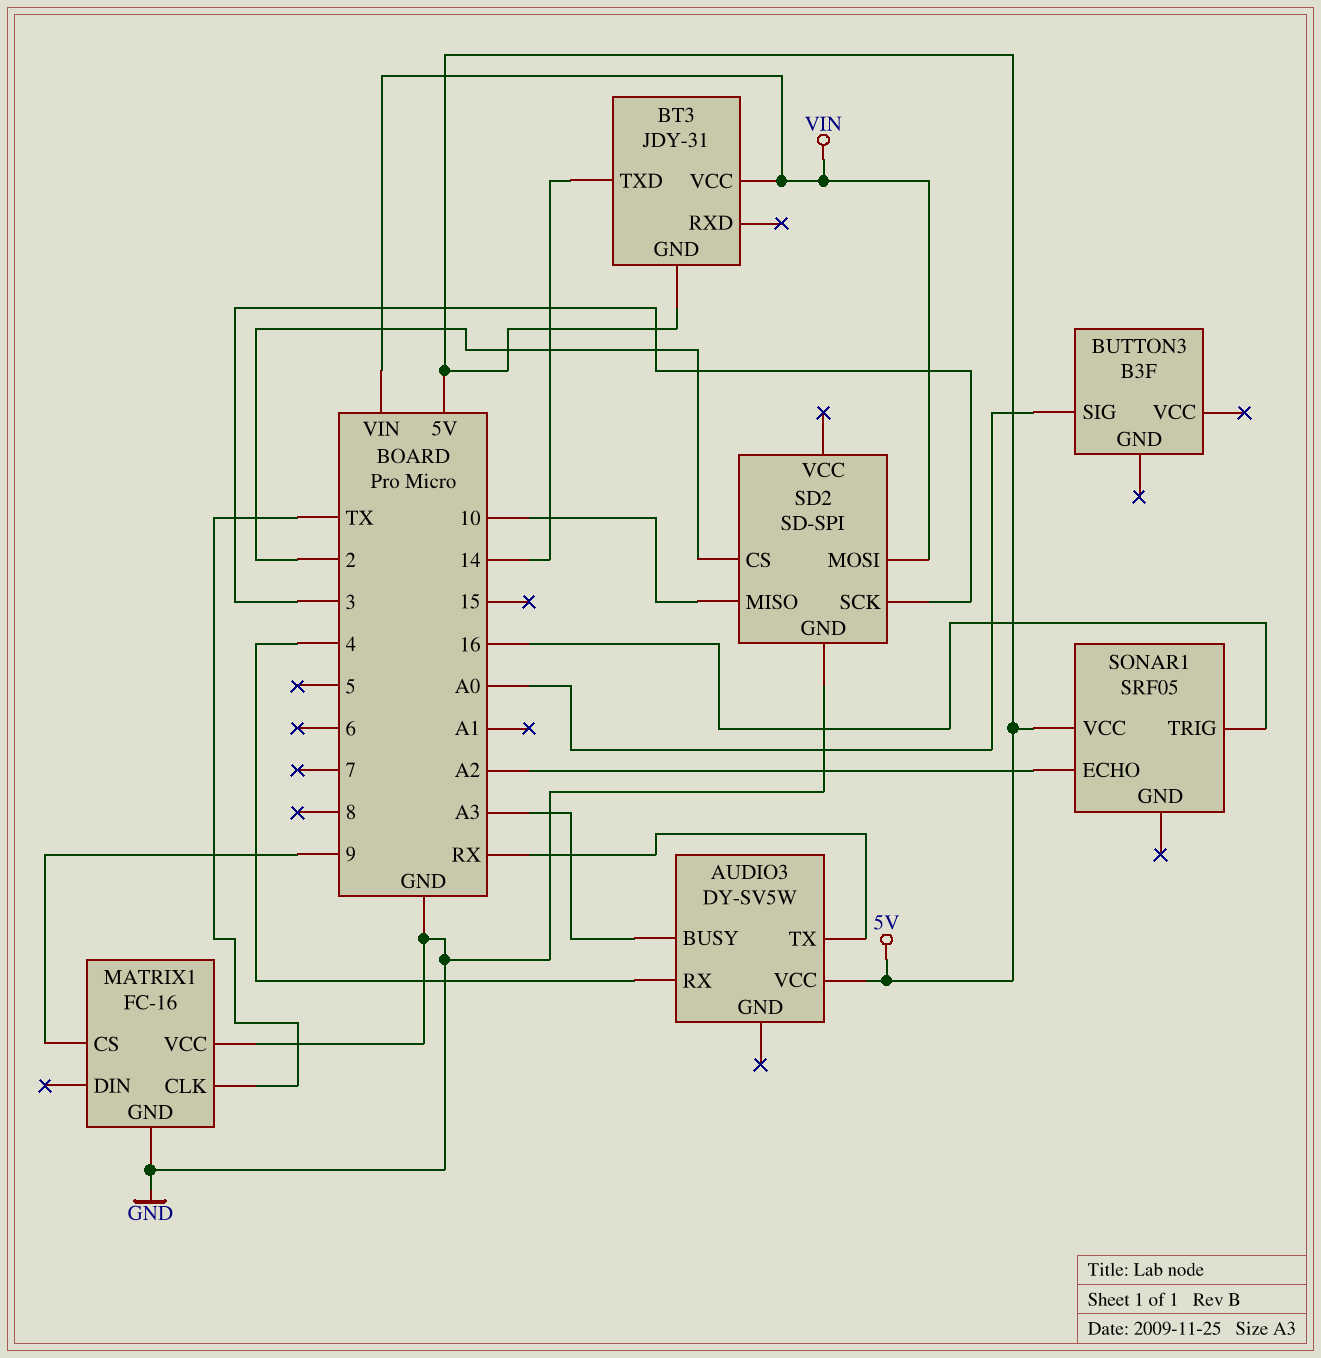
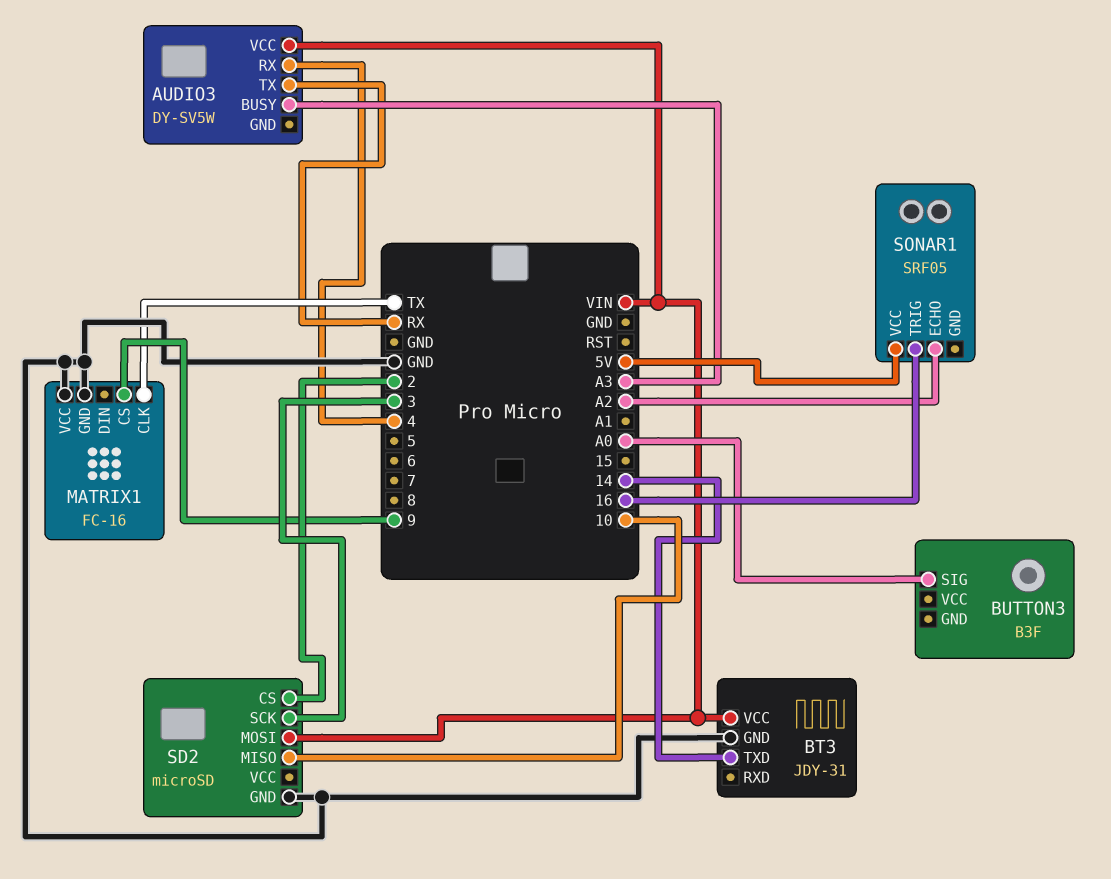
AUDIO3 pin VCC: 5V -> VIN
BT3 pin GND: 5V -> GND
SD2: SD-SPI -> microSD

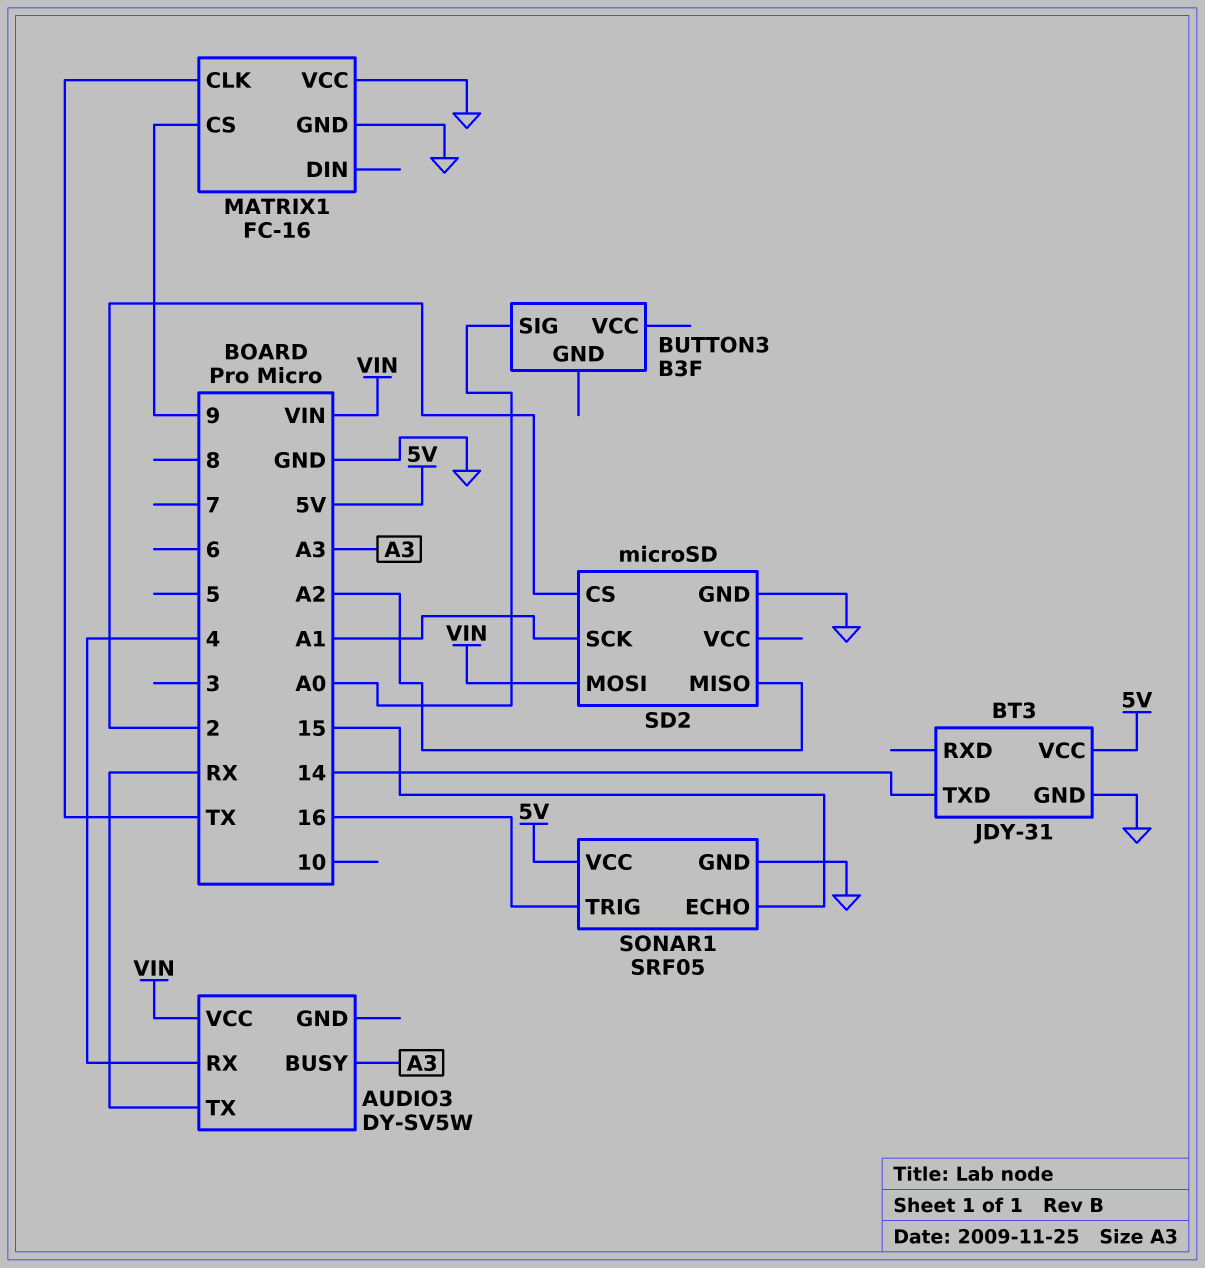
BT3 pin VCC: VIN -> 5V
SD2 pin MISO: 10 -> A2
SD2 pin SCK: 3 -> A1
SONAR1 pin ECHO: A2 -> 15
SONAR1 pin GND: none -> GND

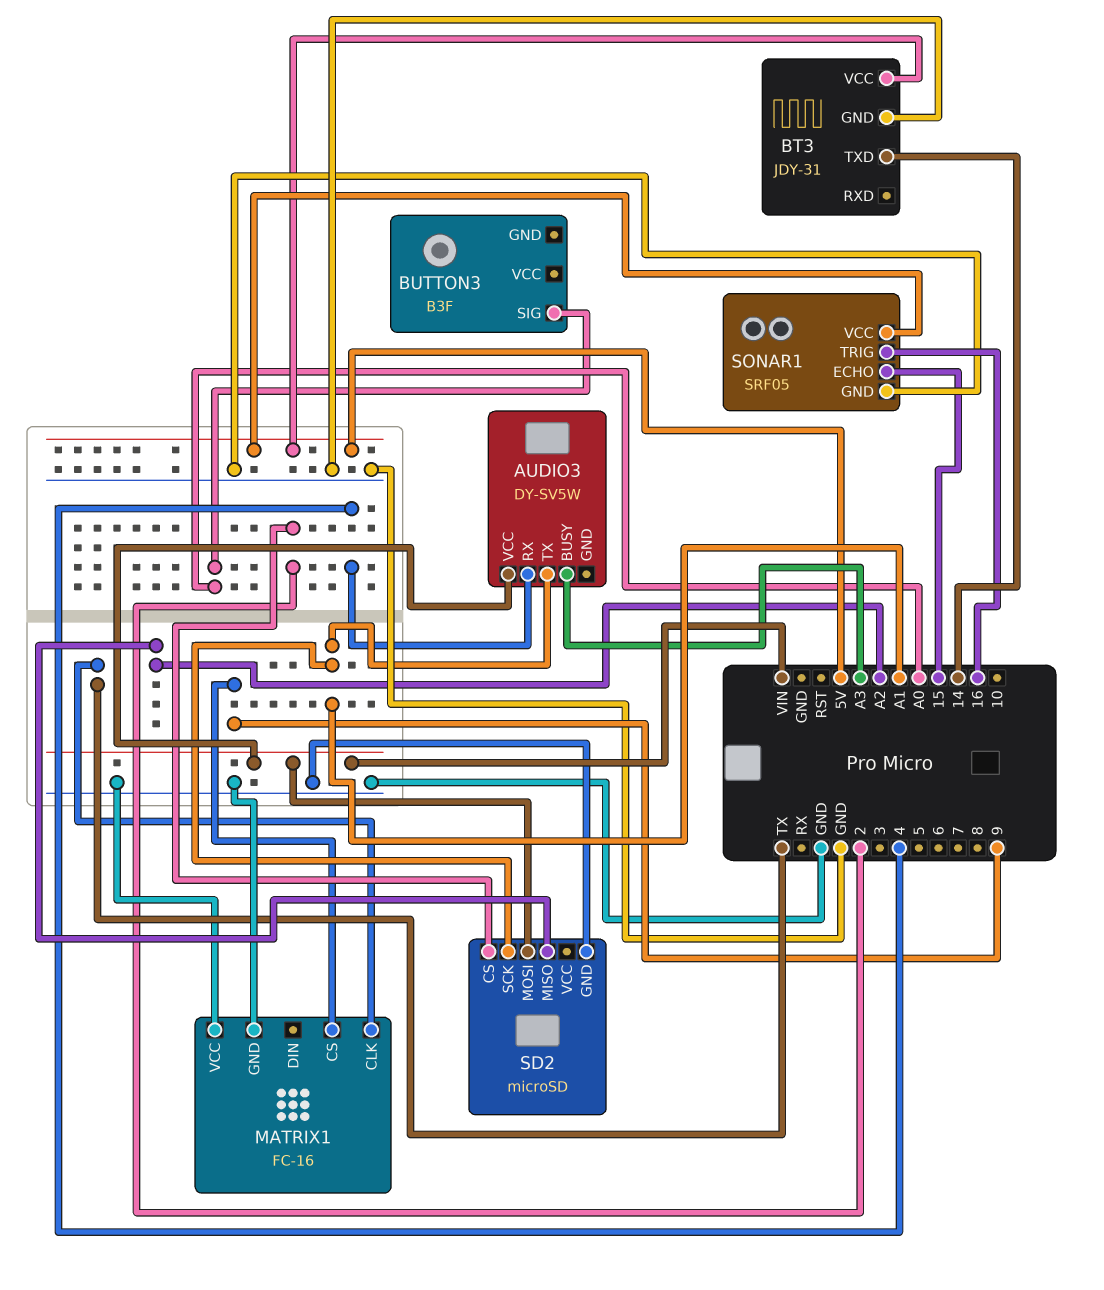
AUDIO3 pin TX: RX -> A1

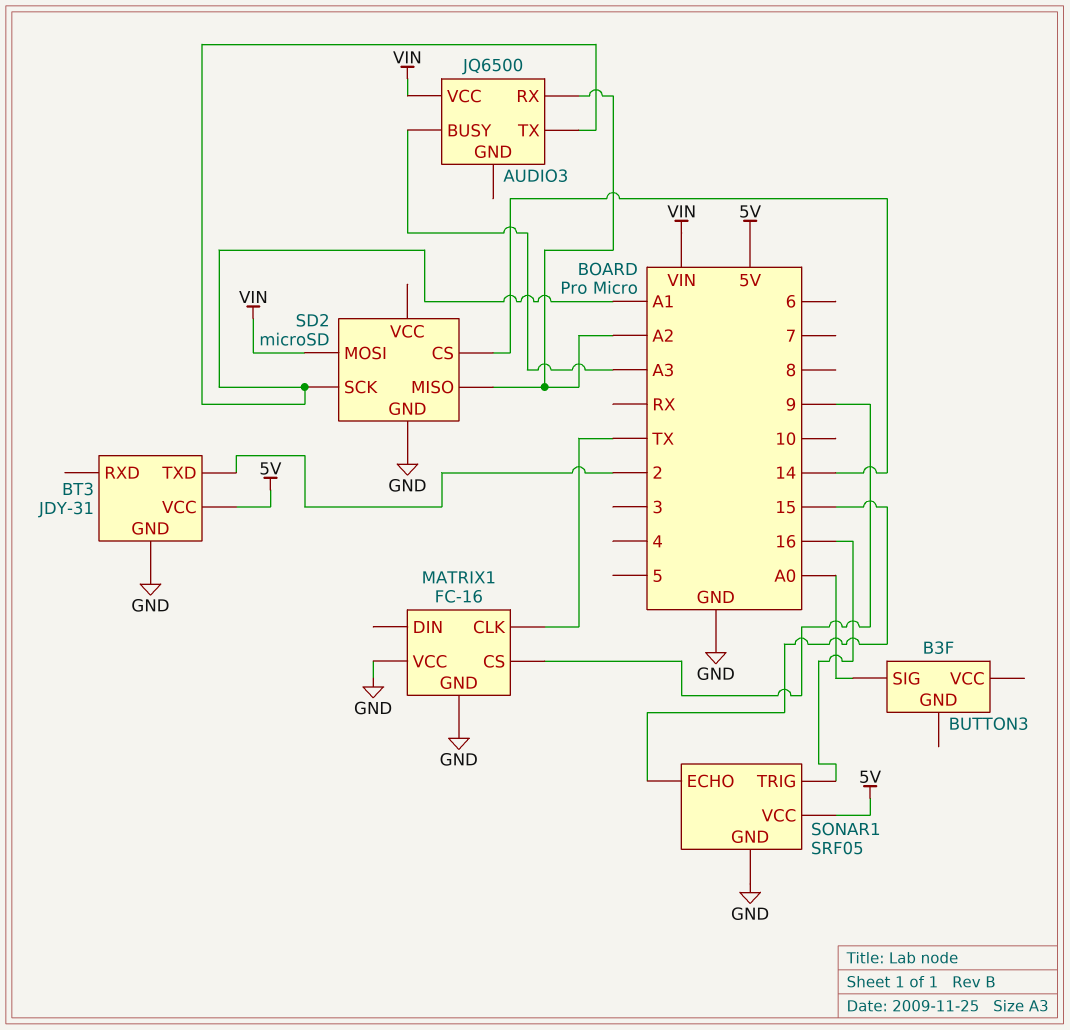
AUDIO3: DY-SV5W -> JQ6500
AUDIO3 pin RX: 4 -> A2
BT3 pin TXD: 14 -> 2
SD2 pin CS: 2 -> 14

